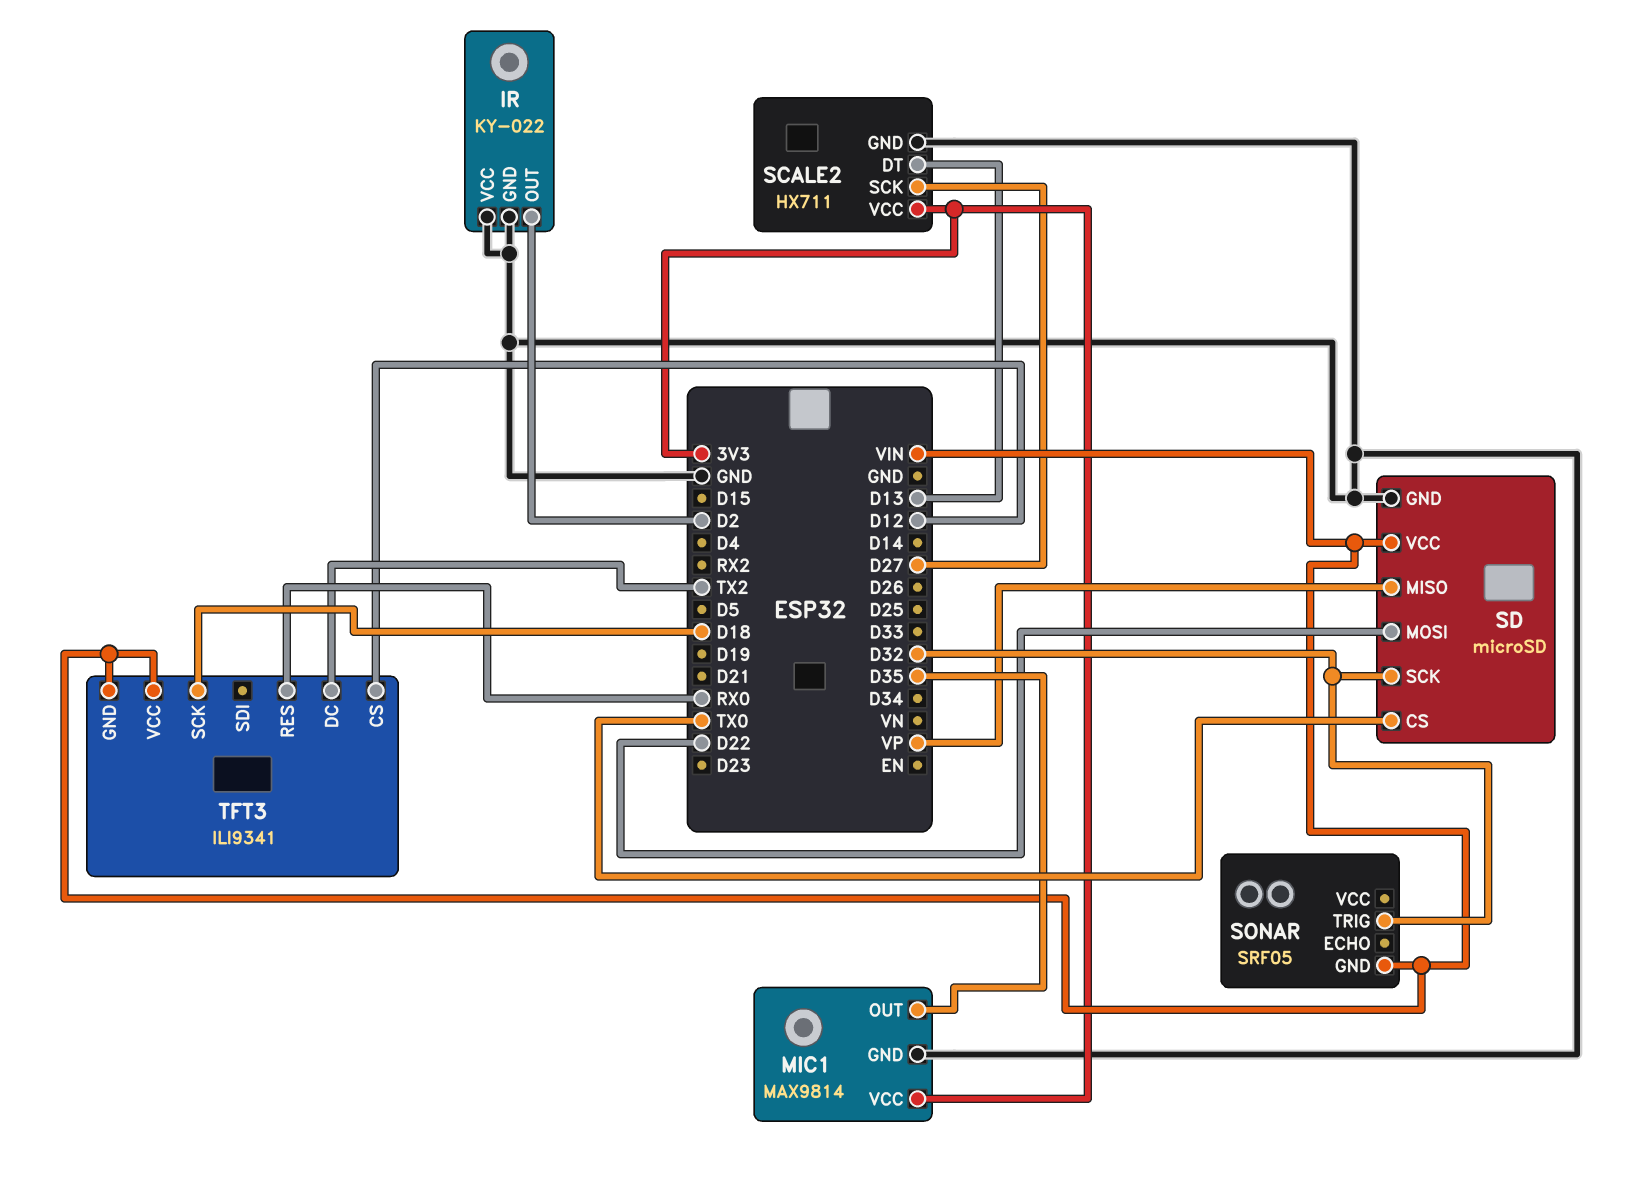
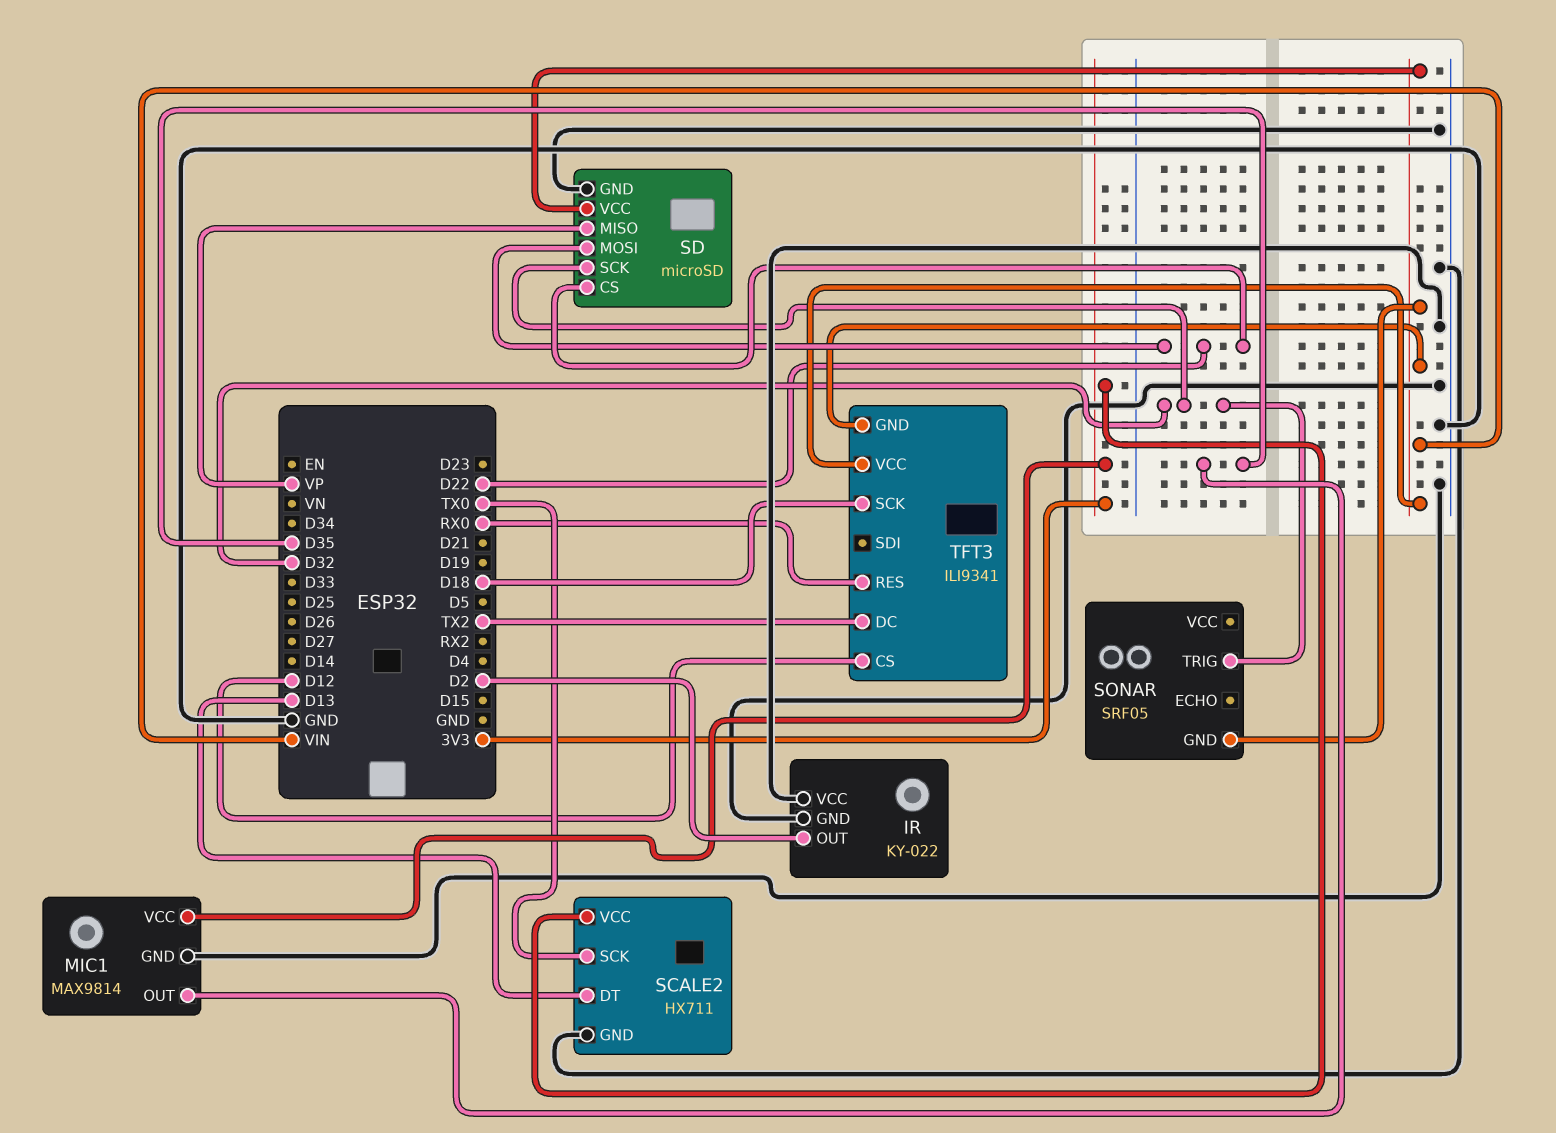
SCALE2 pin SCK: D27 -> TX0
SD pin CS: TX0 -> D22

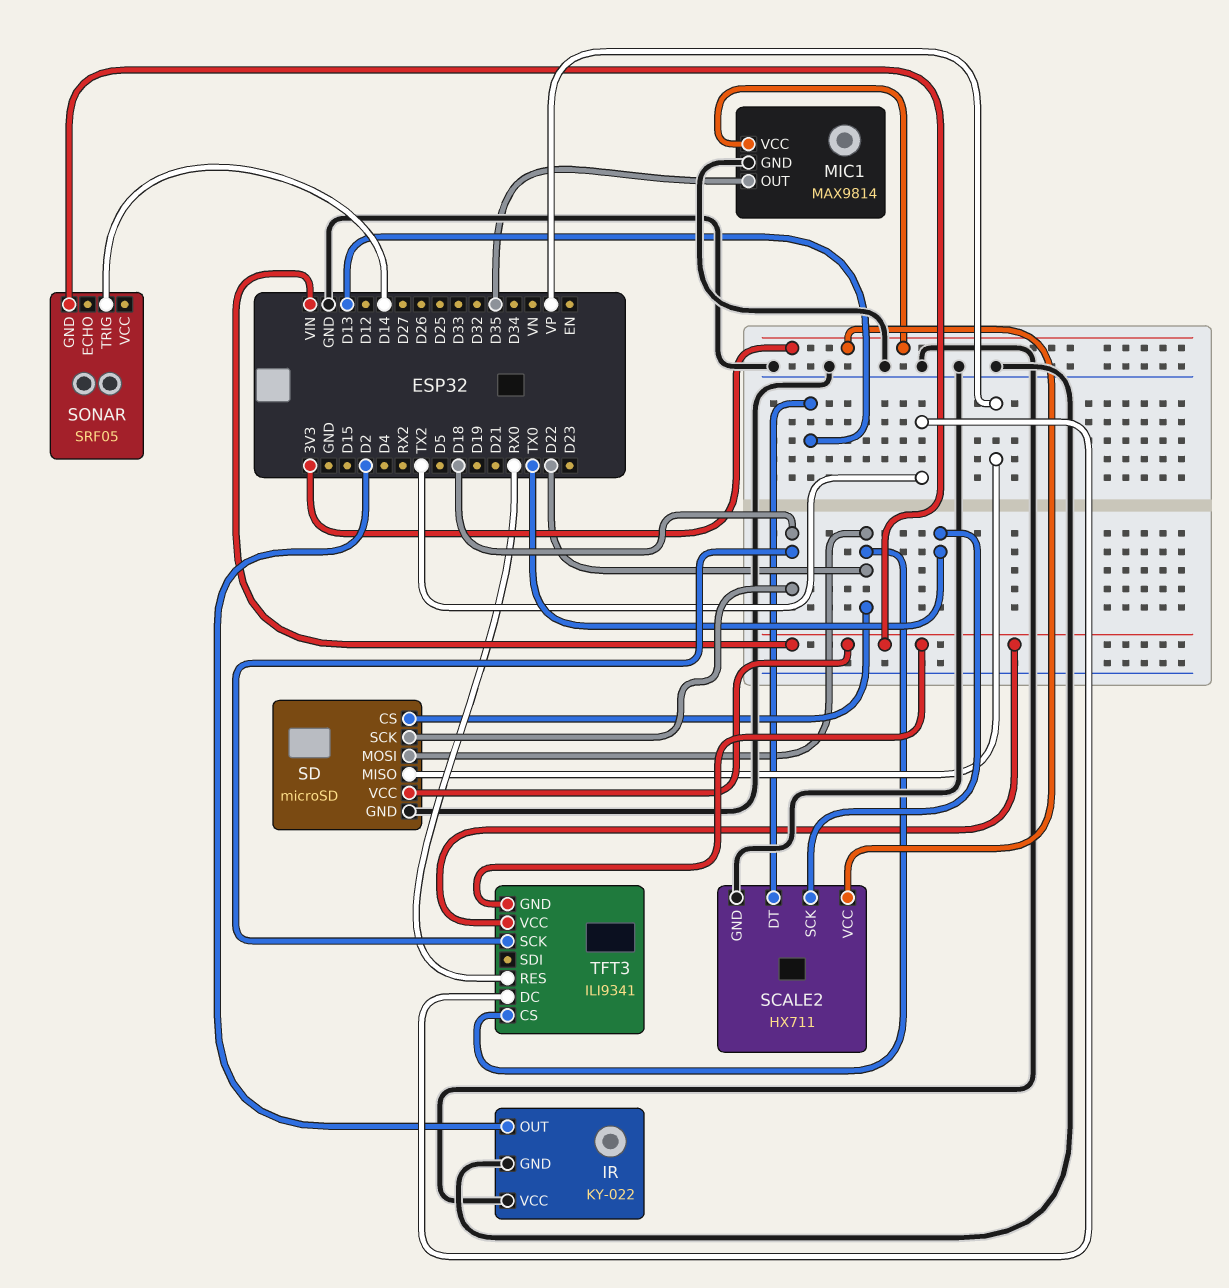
SD pin SCK: D32 -> D18
SONAR pin TRIG: D32 -> D14
TFT3 pin CS: D12 -> D22

